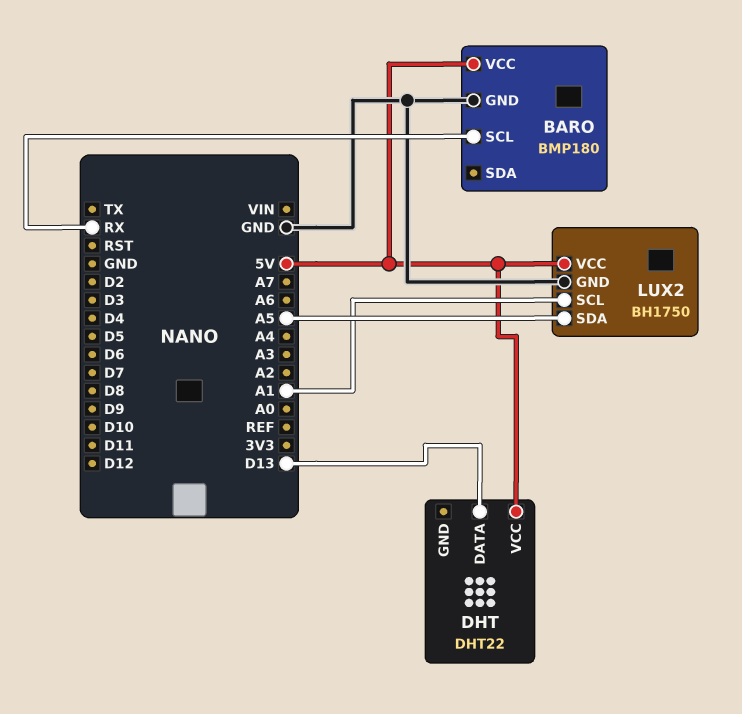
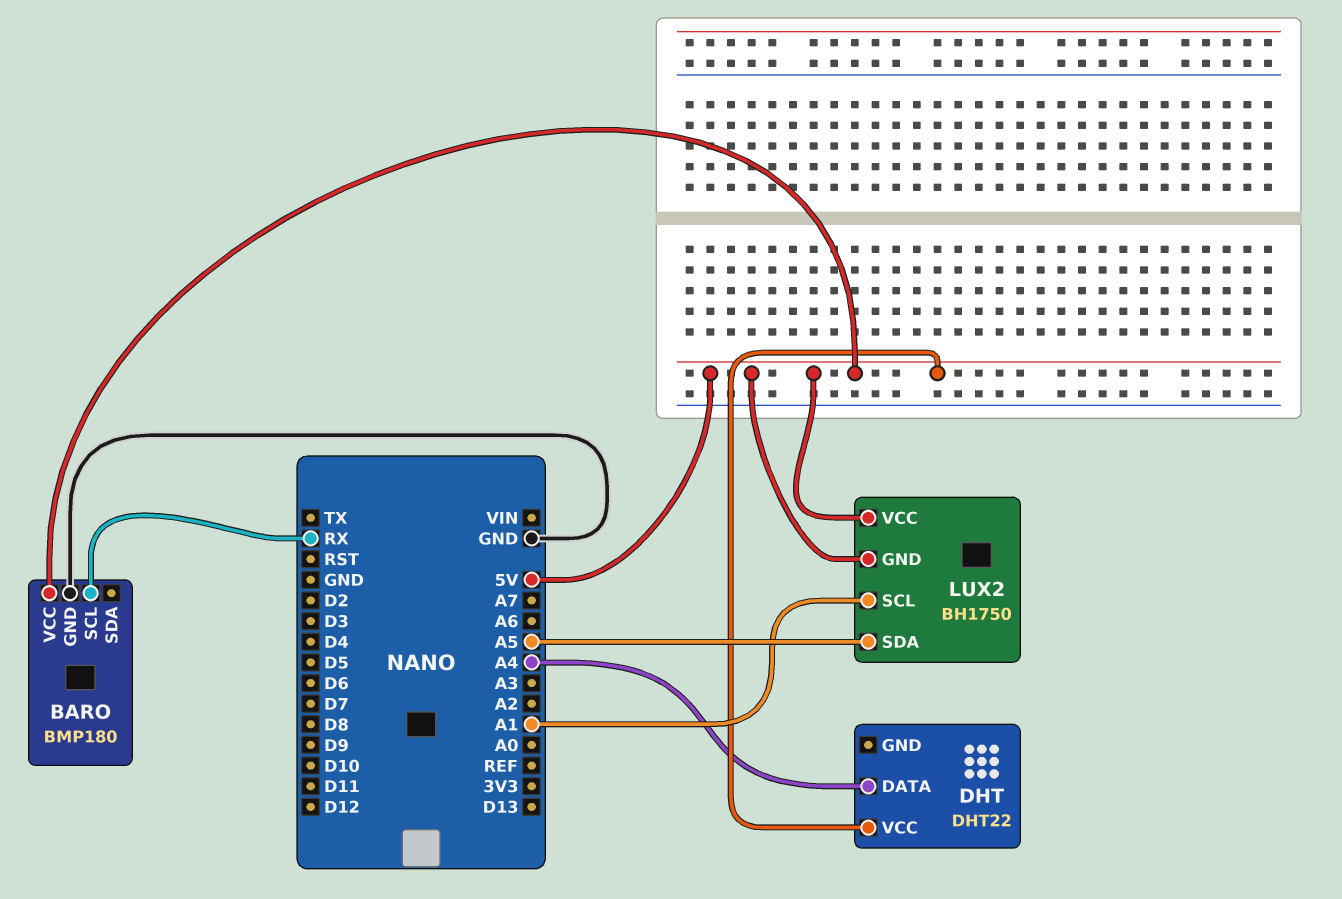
DHT pin DATA: D13 -> A4
LUX2 pin GND: GND -> 5V

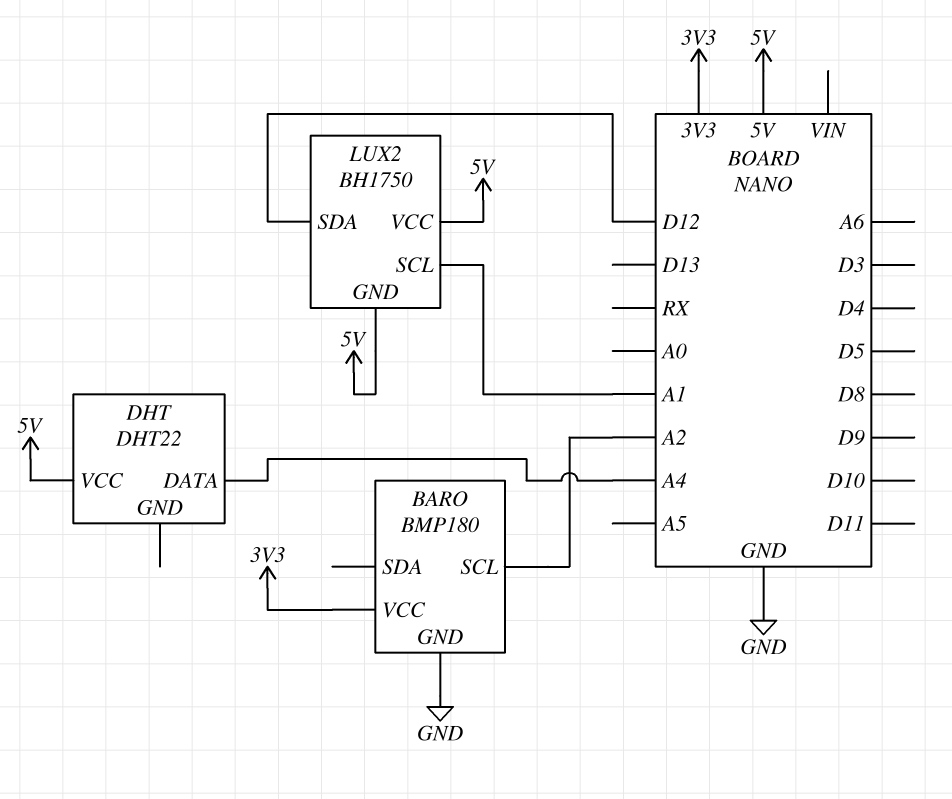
BARO pin SCL: RX -> A2
BARO pin VCC: 5V -> 3V3
LUX2 pin SDA: A5 -> D12

